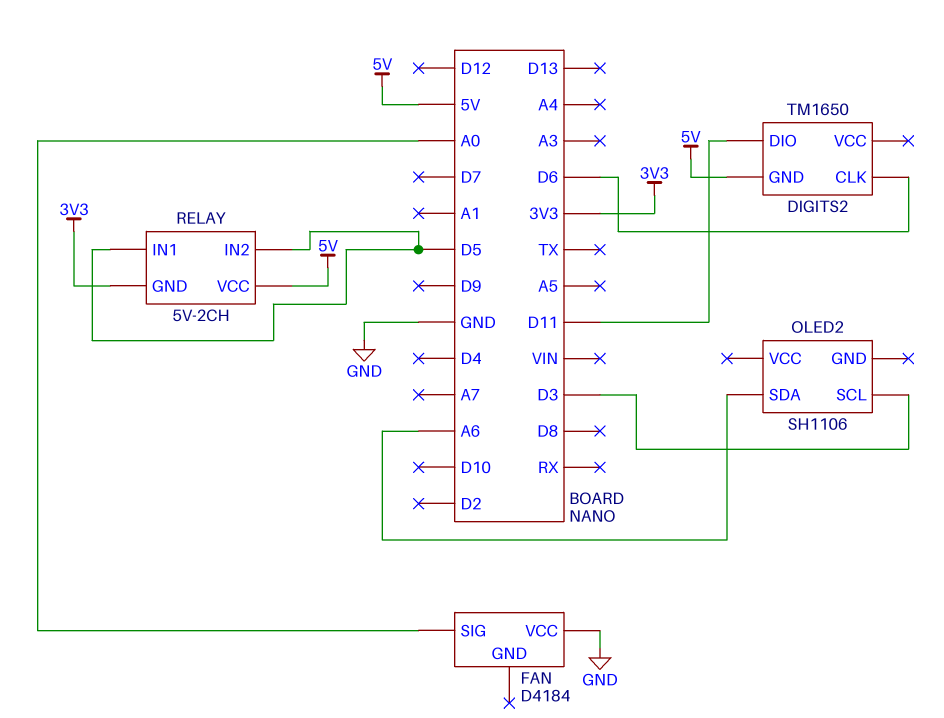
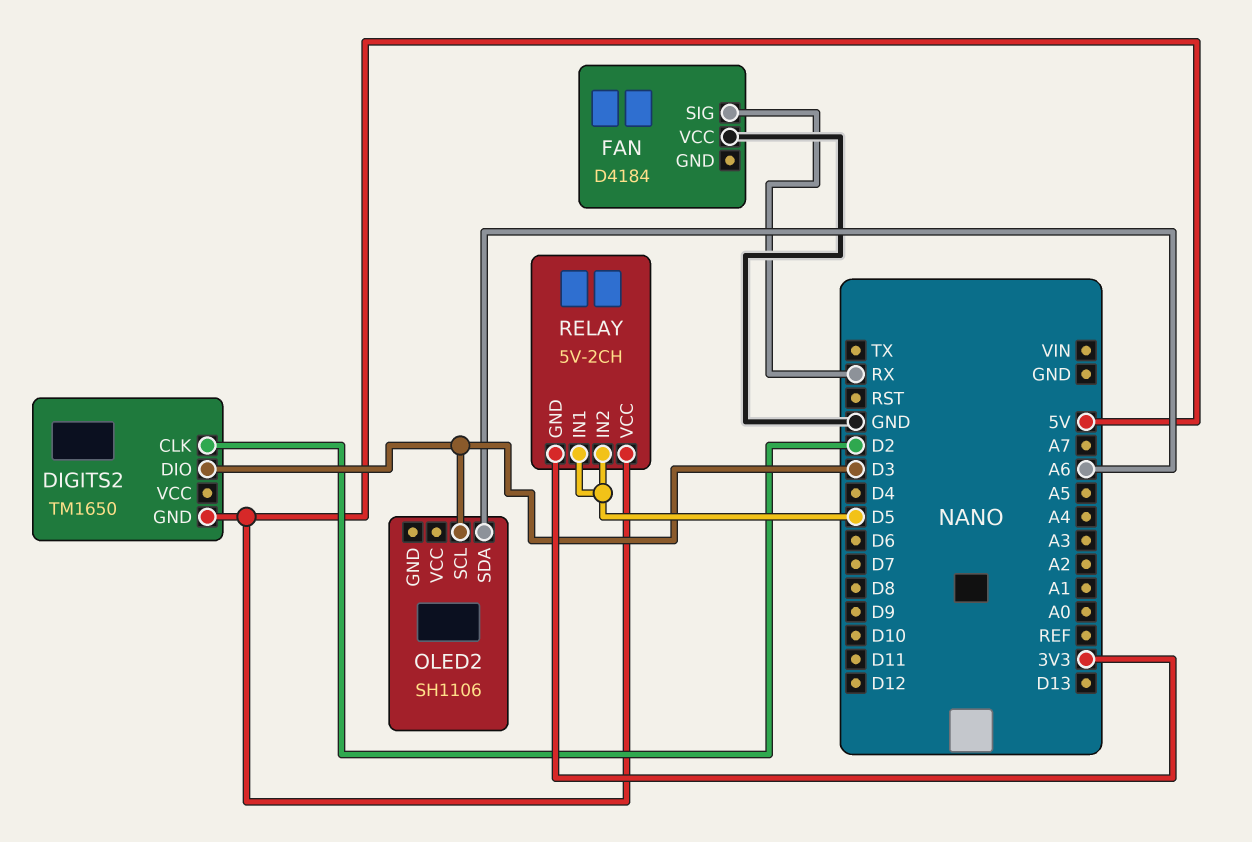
DIGITS2 pin CLK: D6 -> D2
DIGITS2 pin DIO: D11 -> D3
FAN pin SIG: A0 -> RX

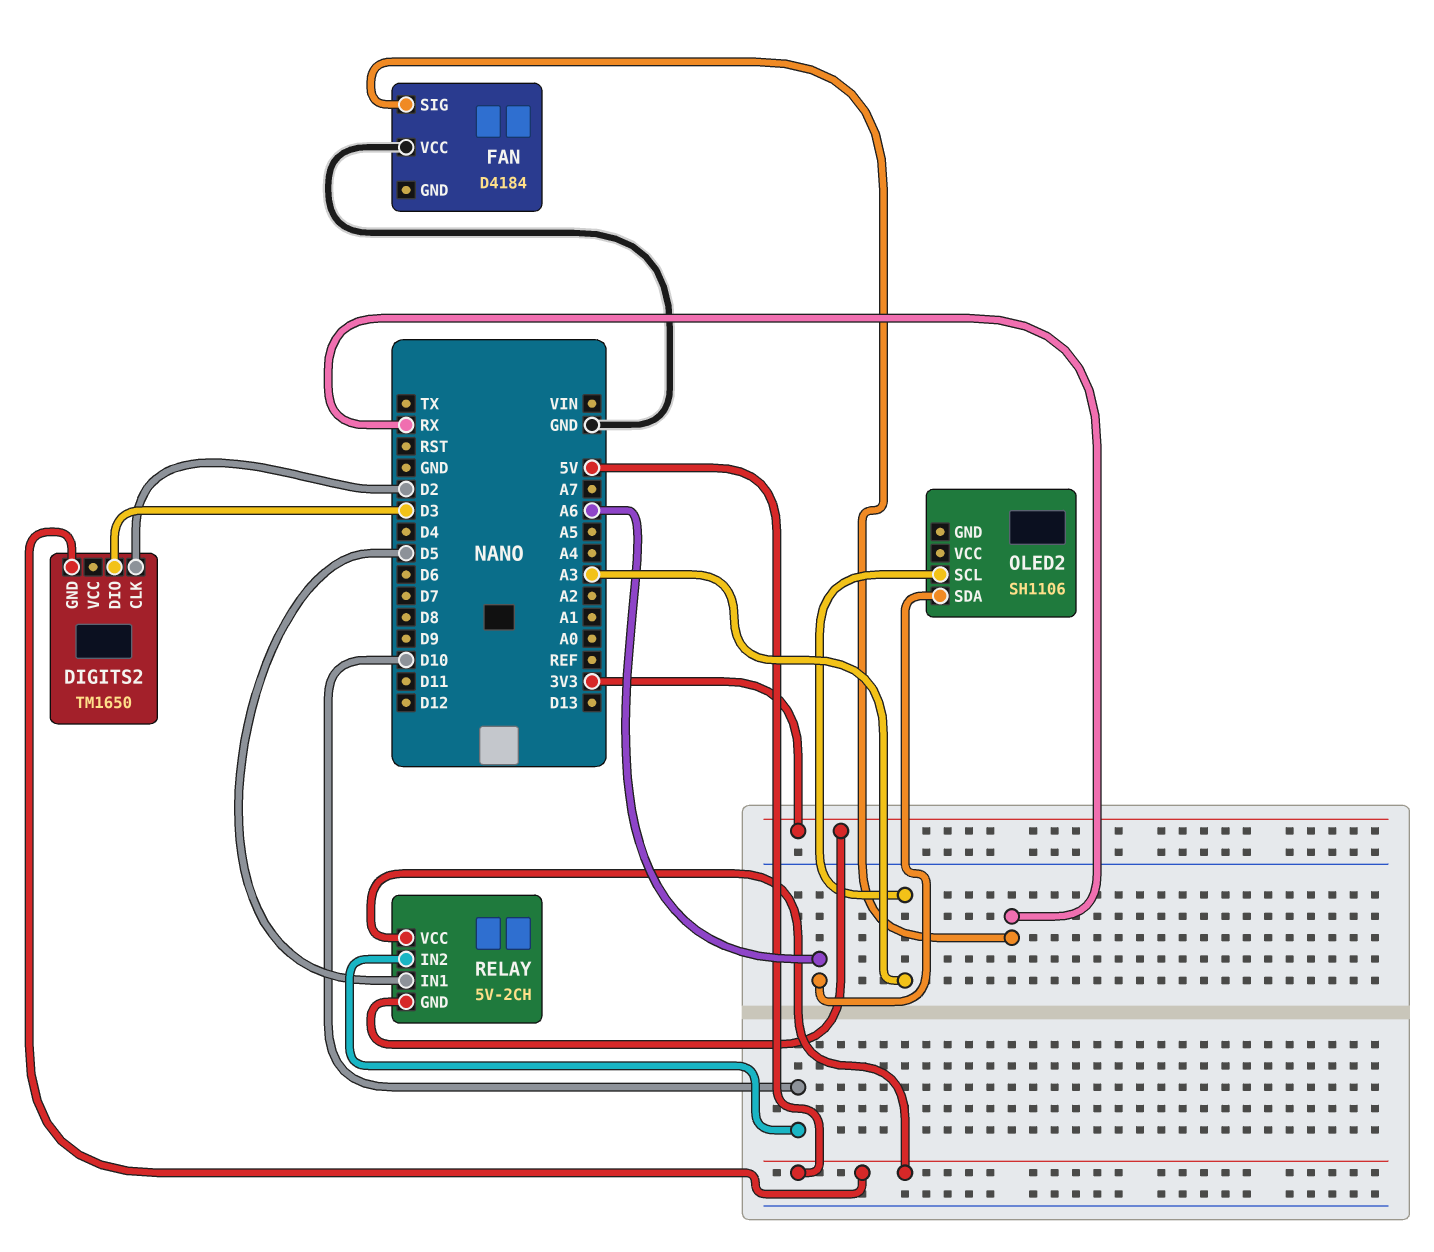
OLED2 pin SCL: D3 -> A3
RELAY pin IN2: D5 -> D10

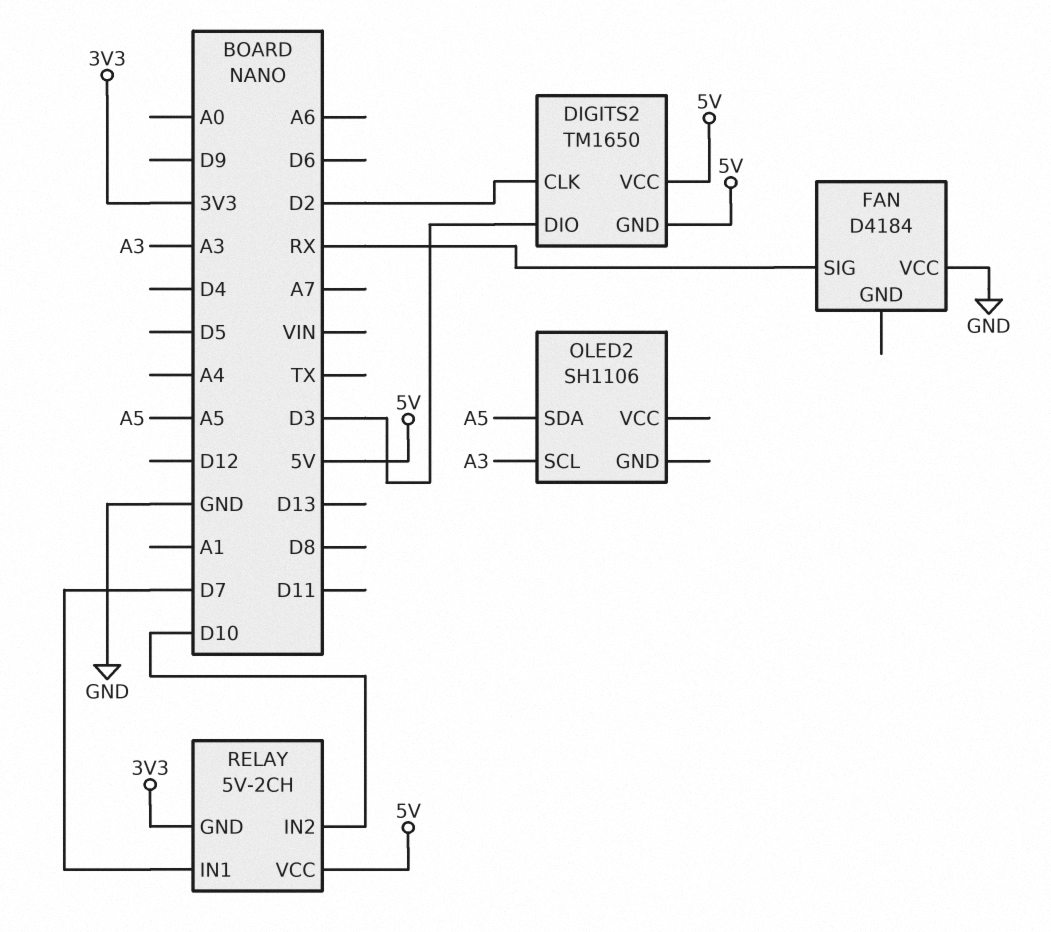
DIGITS2 pin VCC: none -> 5V
OLED2 pin SDA: A6 -> A5
RELAY pin IN1: D5 -> D7

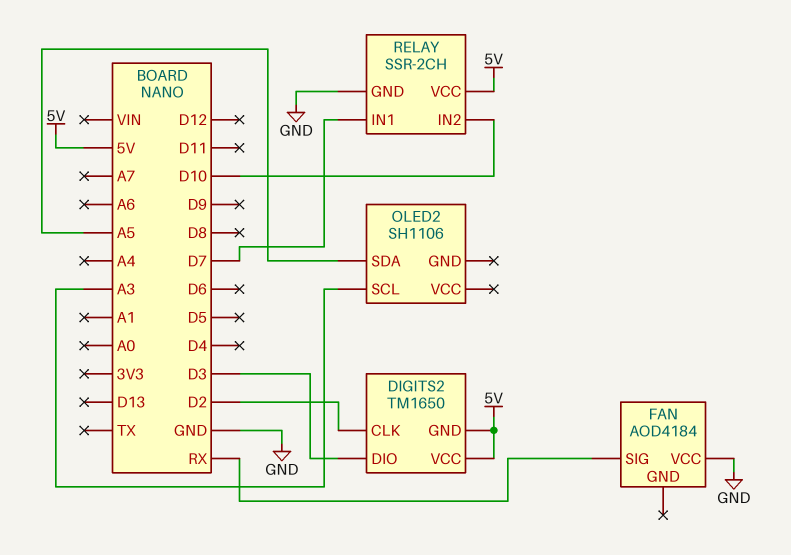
FAN: D4184 -> AOD4184
RELAY: 5V-2CH -> SSR-2CH
RELAY pin GND: 3V3 -> GND

